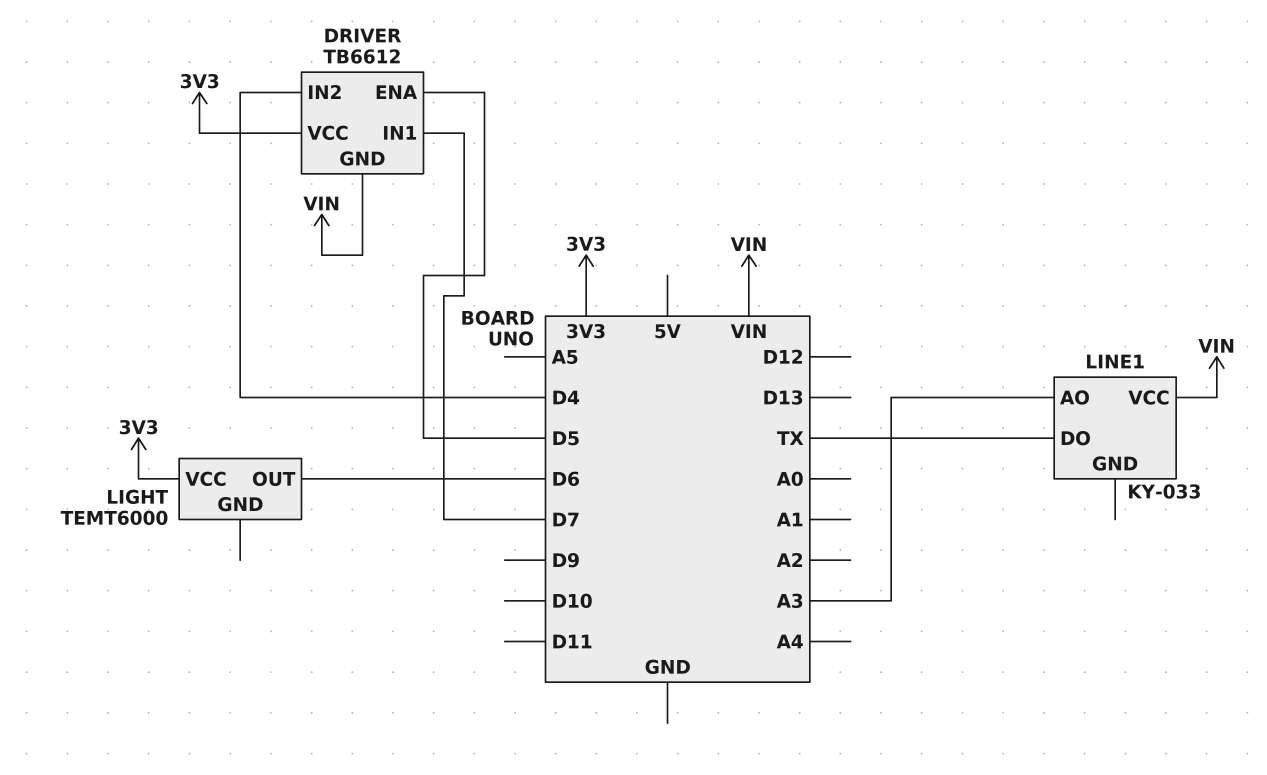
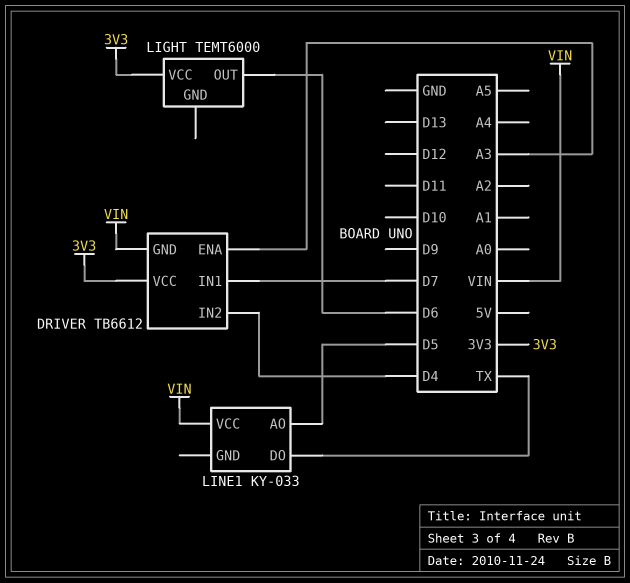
DRIVER pin ENA: D5 -> A3
LINE1 pin AO: A3 -> D5

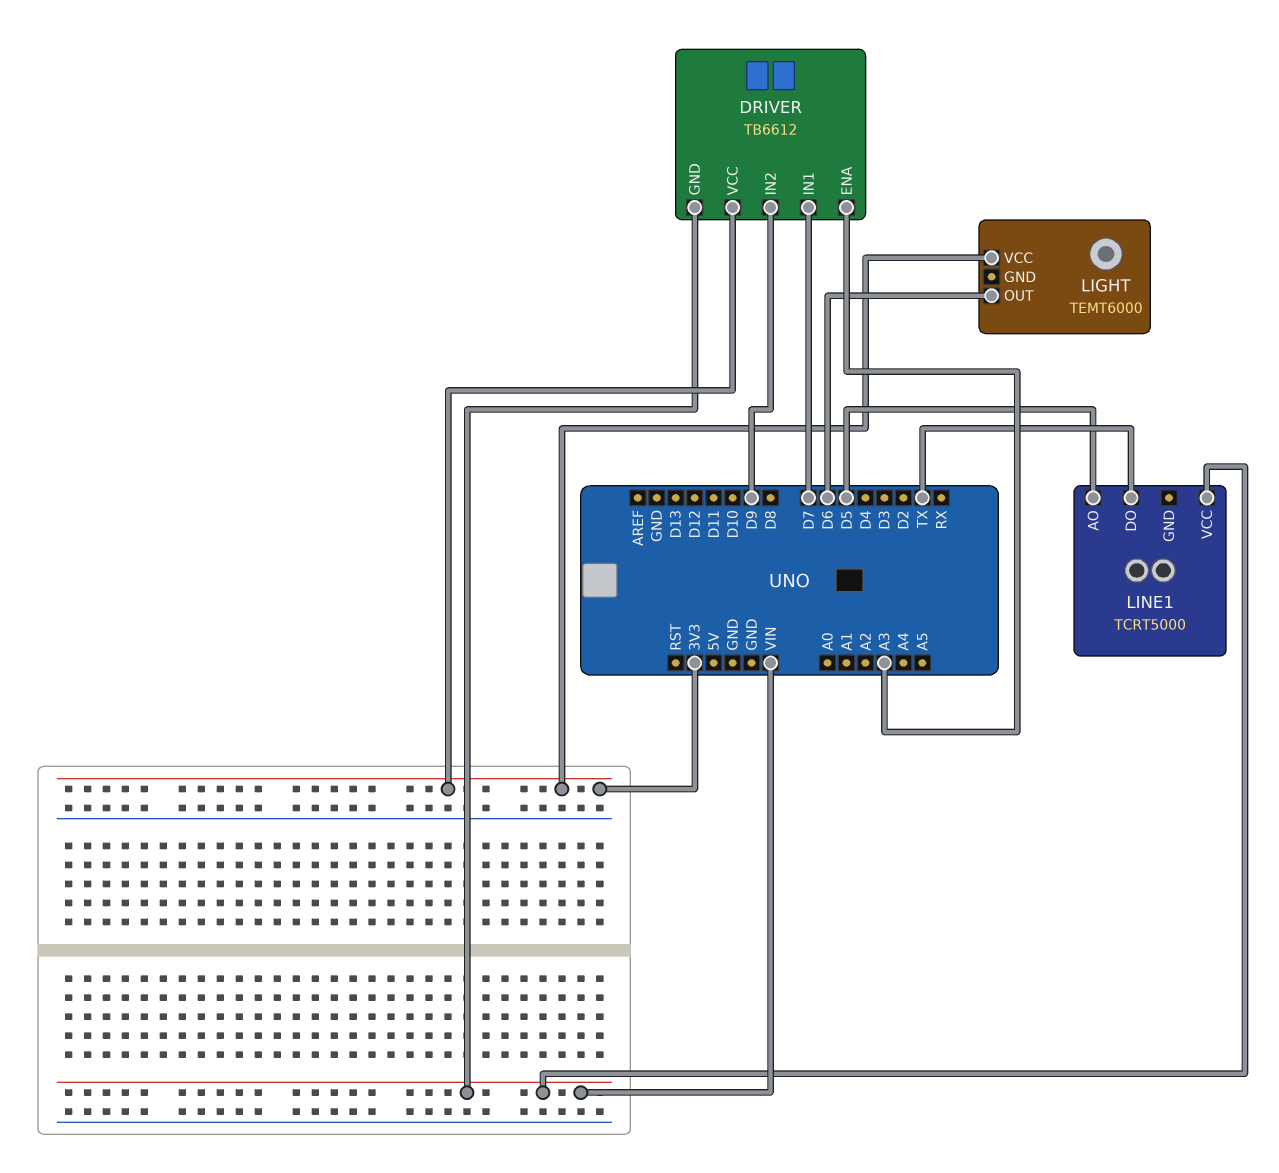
DRIVER pin IN2: D4 -> D9
LINE1: KY-033 -> TCRT5000

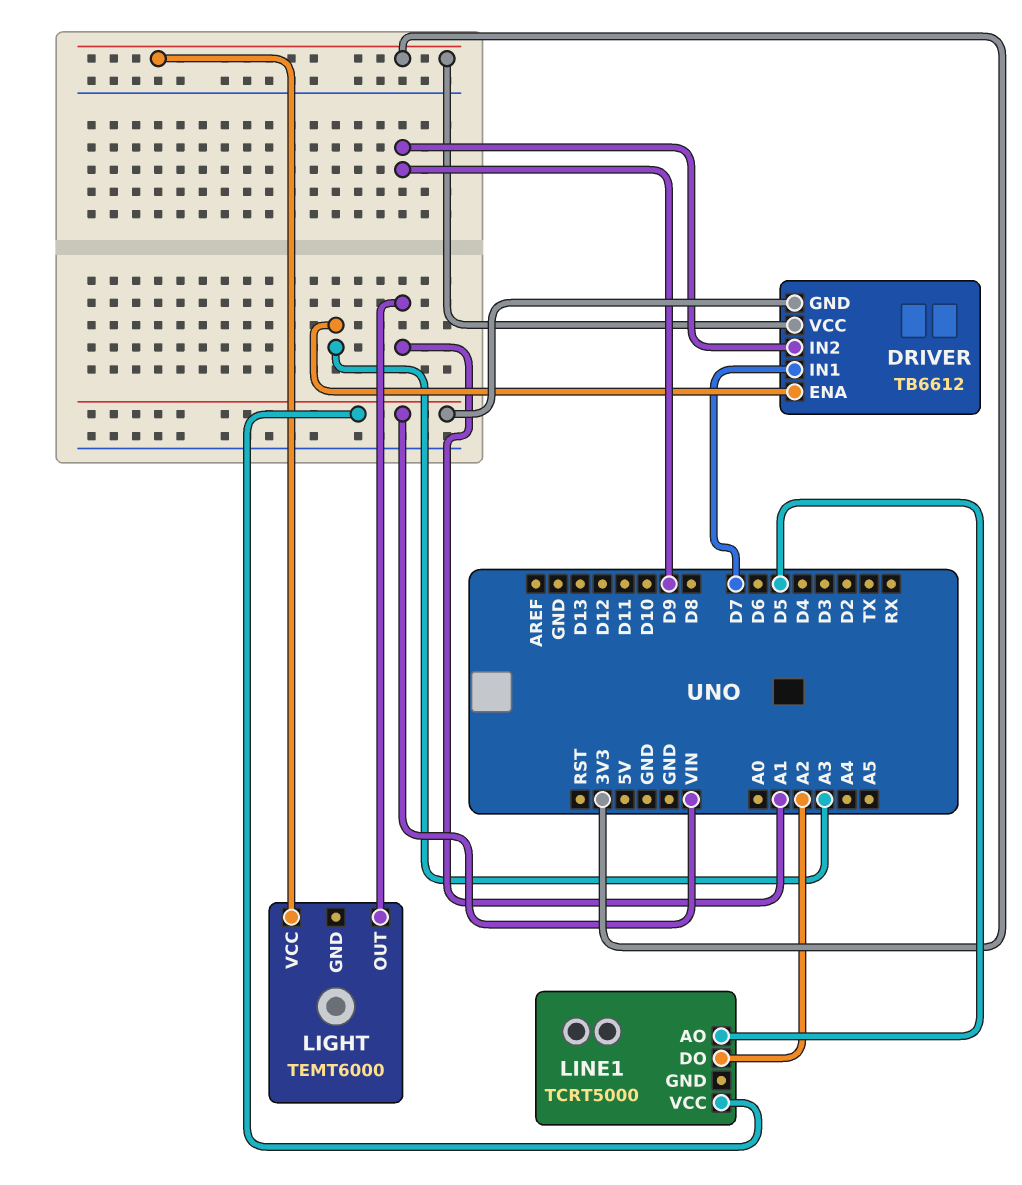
LIGHT pin OUT: D6 -> A1
LINE1 pin DO: TX -> A2

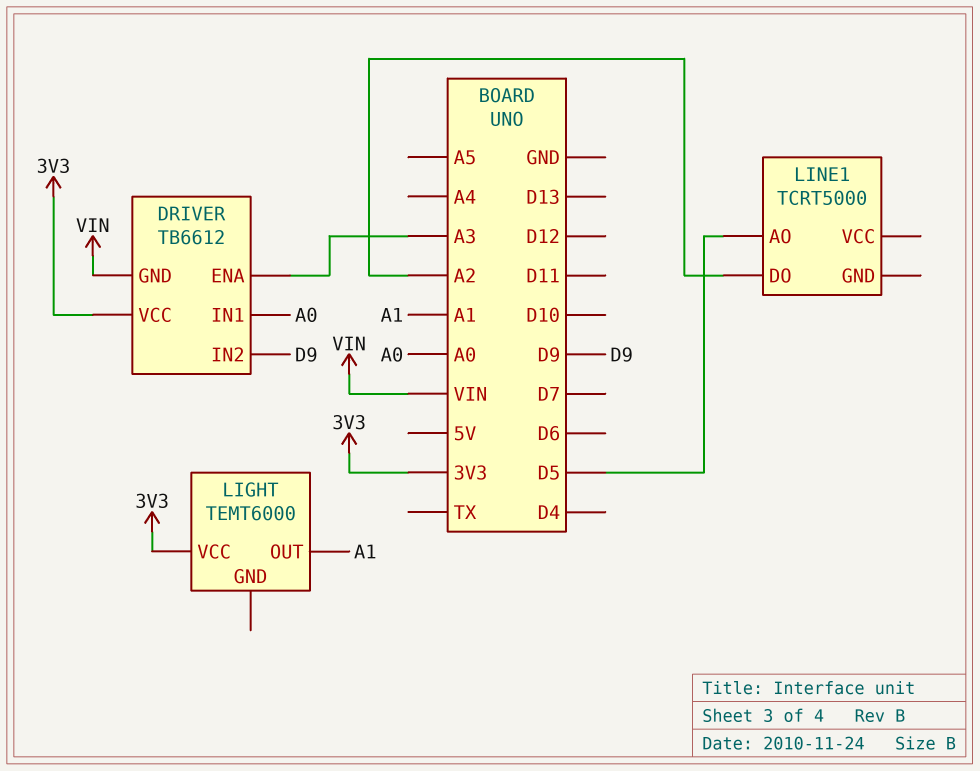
DRIVER pin IN1: D7 -> A0
LINE1 pin VCC: VIN -> none

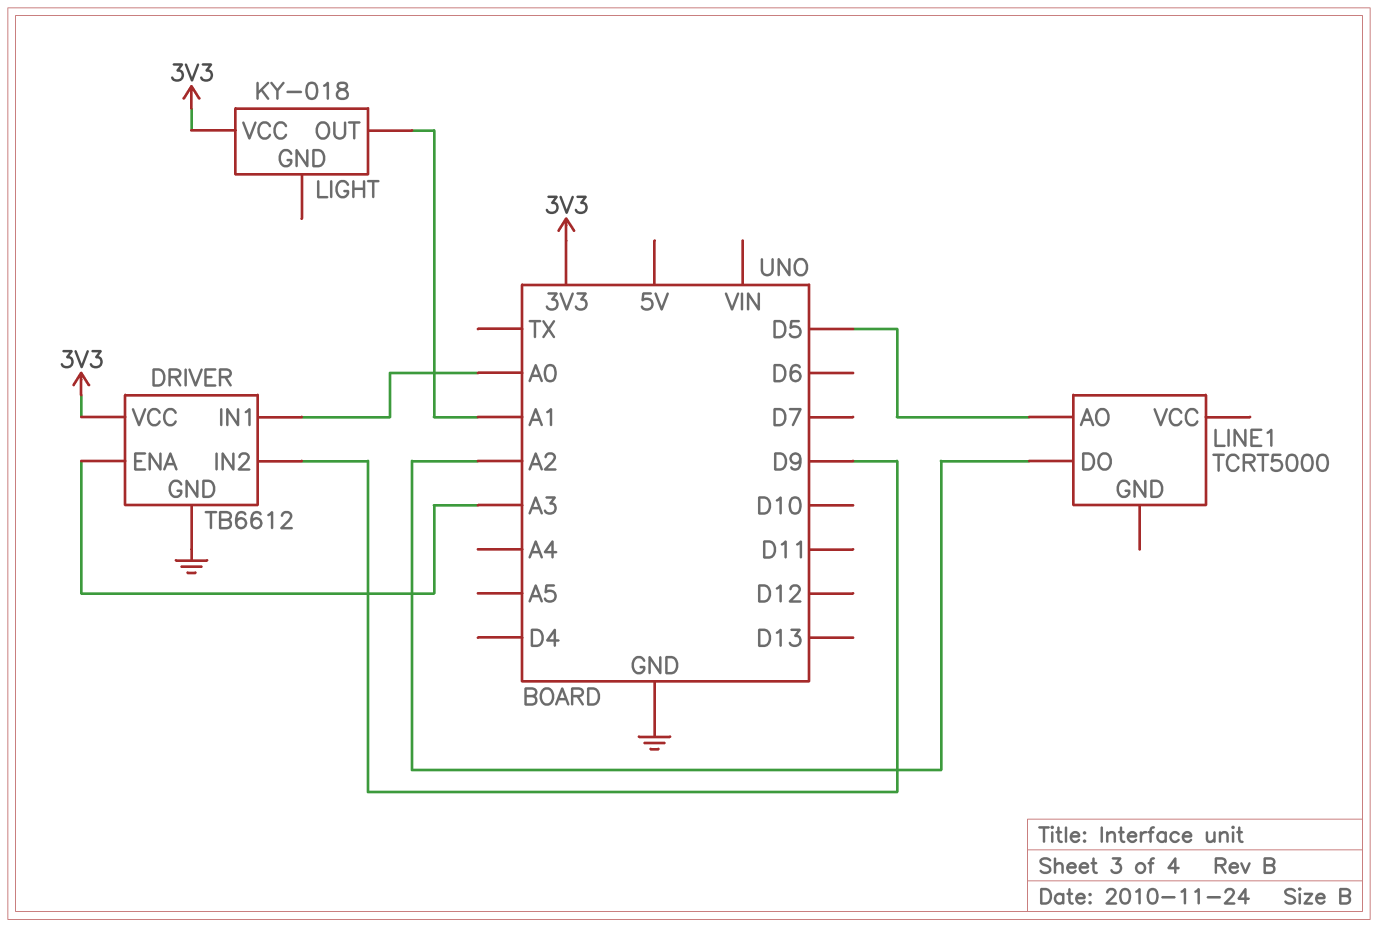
DRIVER pin GND: VIN -> GND
LIGHT: TEMT6000 -> KY-018

